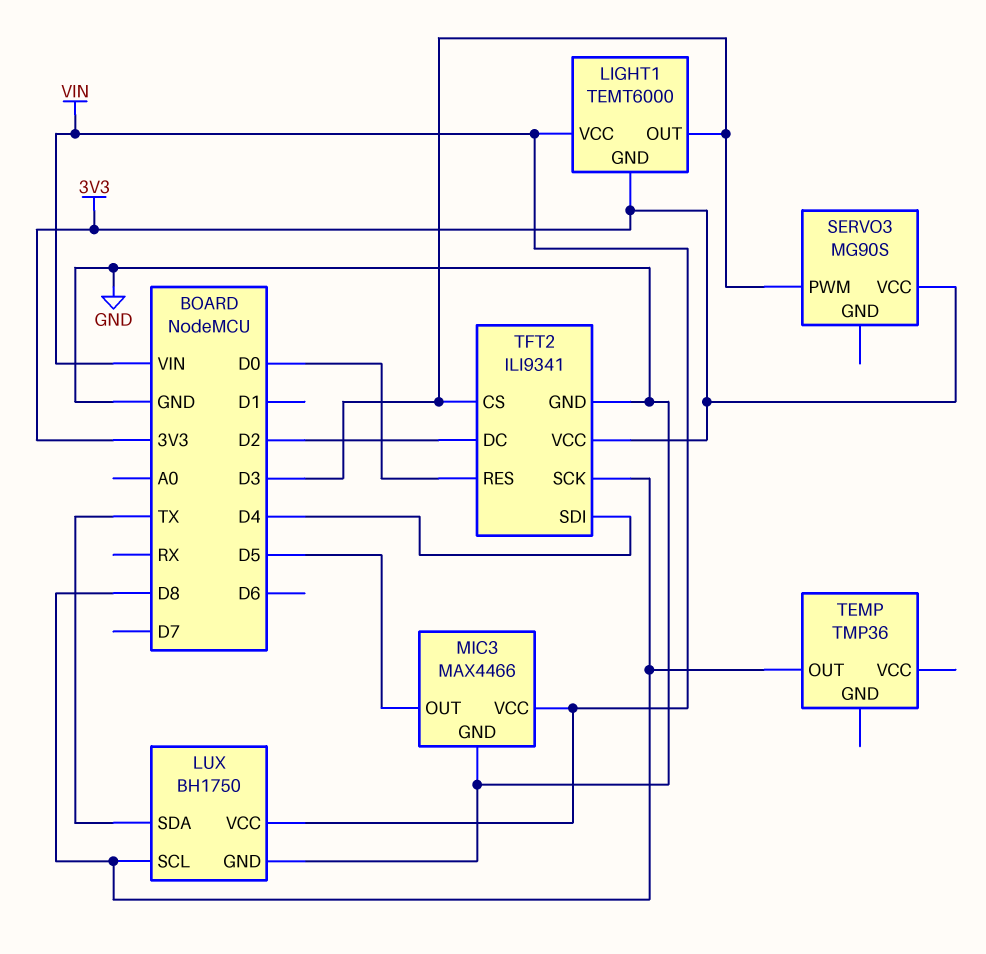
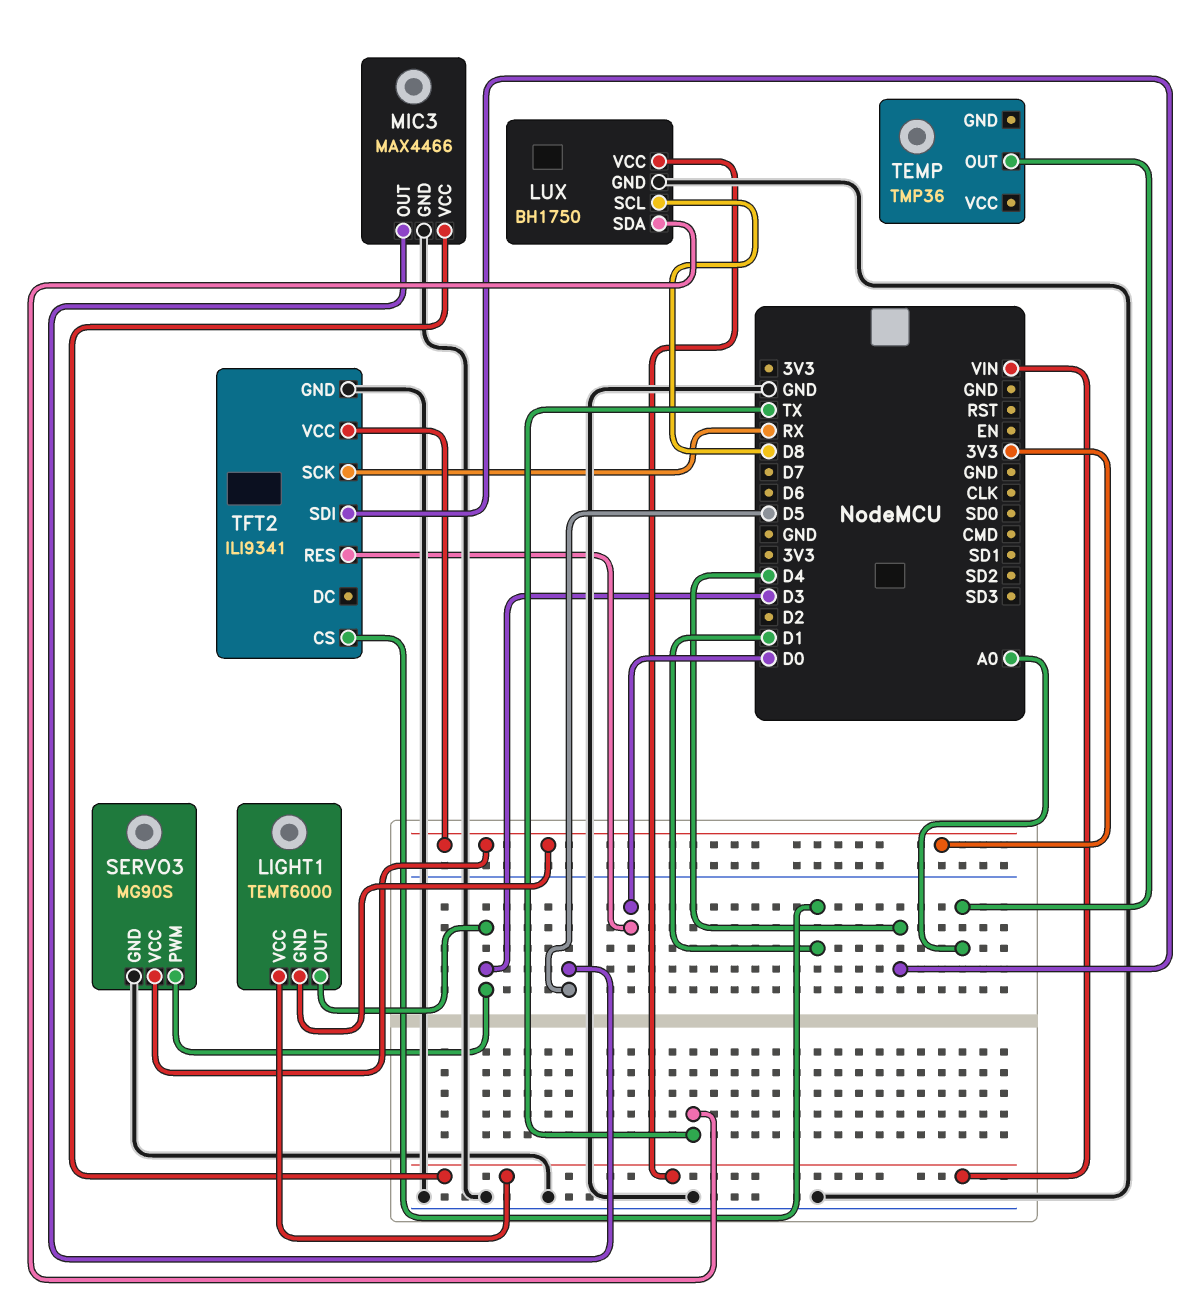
SERVO3 pin GND: none -> GND
TEMP pin OUT: D8 -> A0
TFT2 pin CS: D3 -> D1
TFT2 pin DC: D2 -> none
TFT2 pin SCK: D8 -> RX

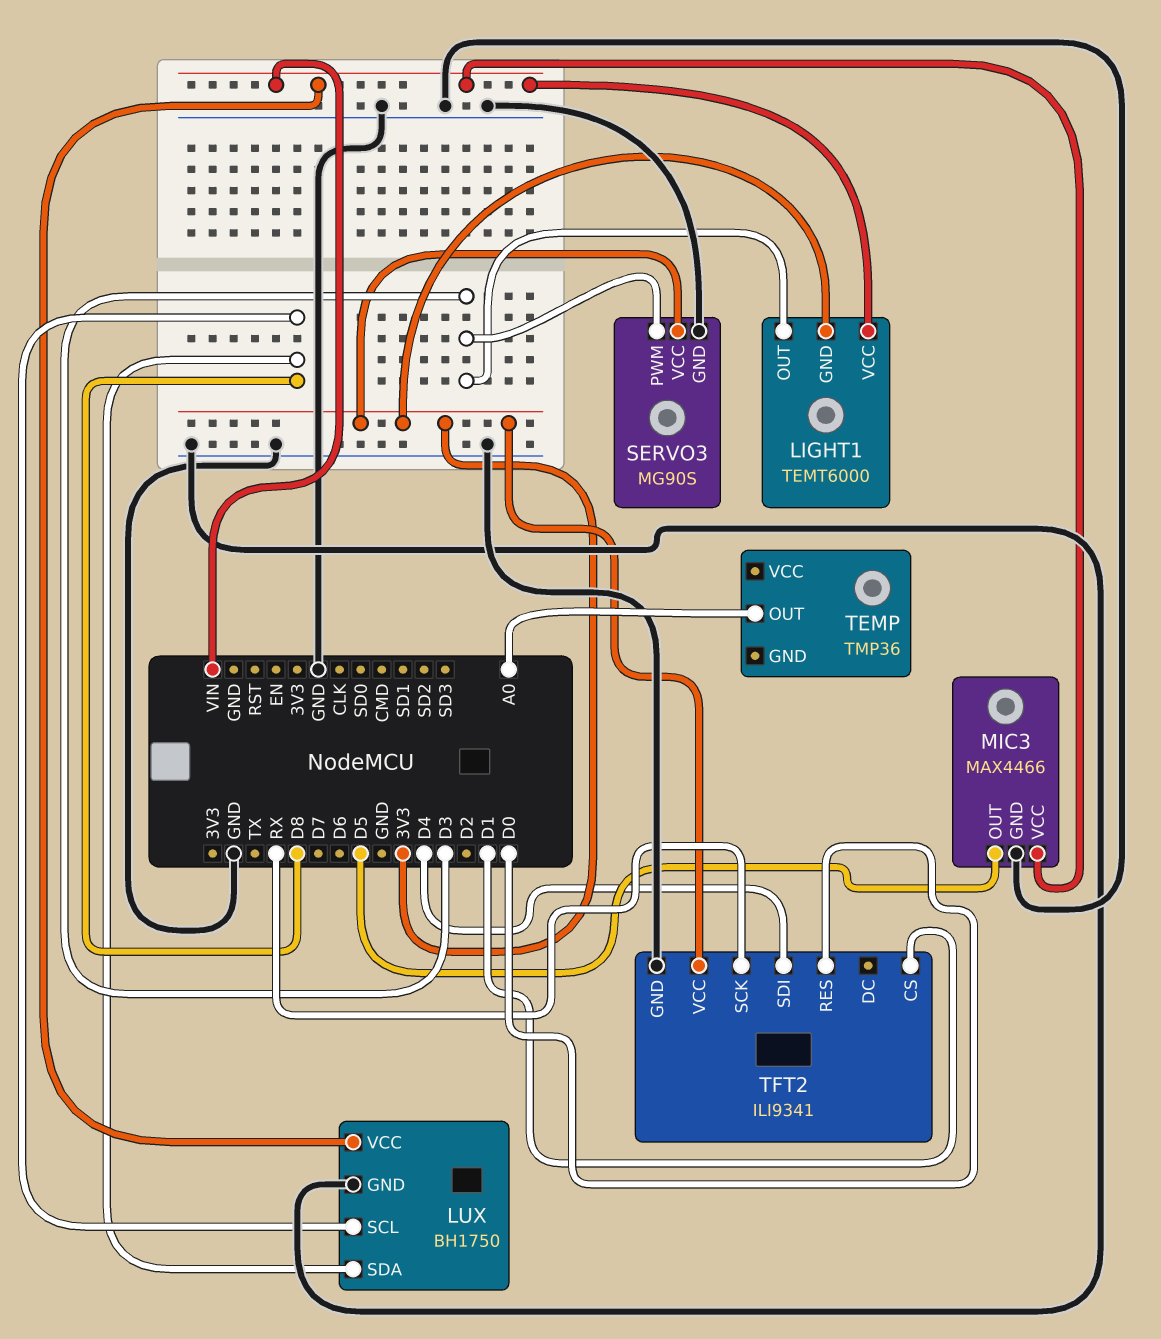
LUX pin SDA: TX -> D8

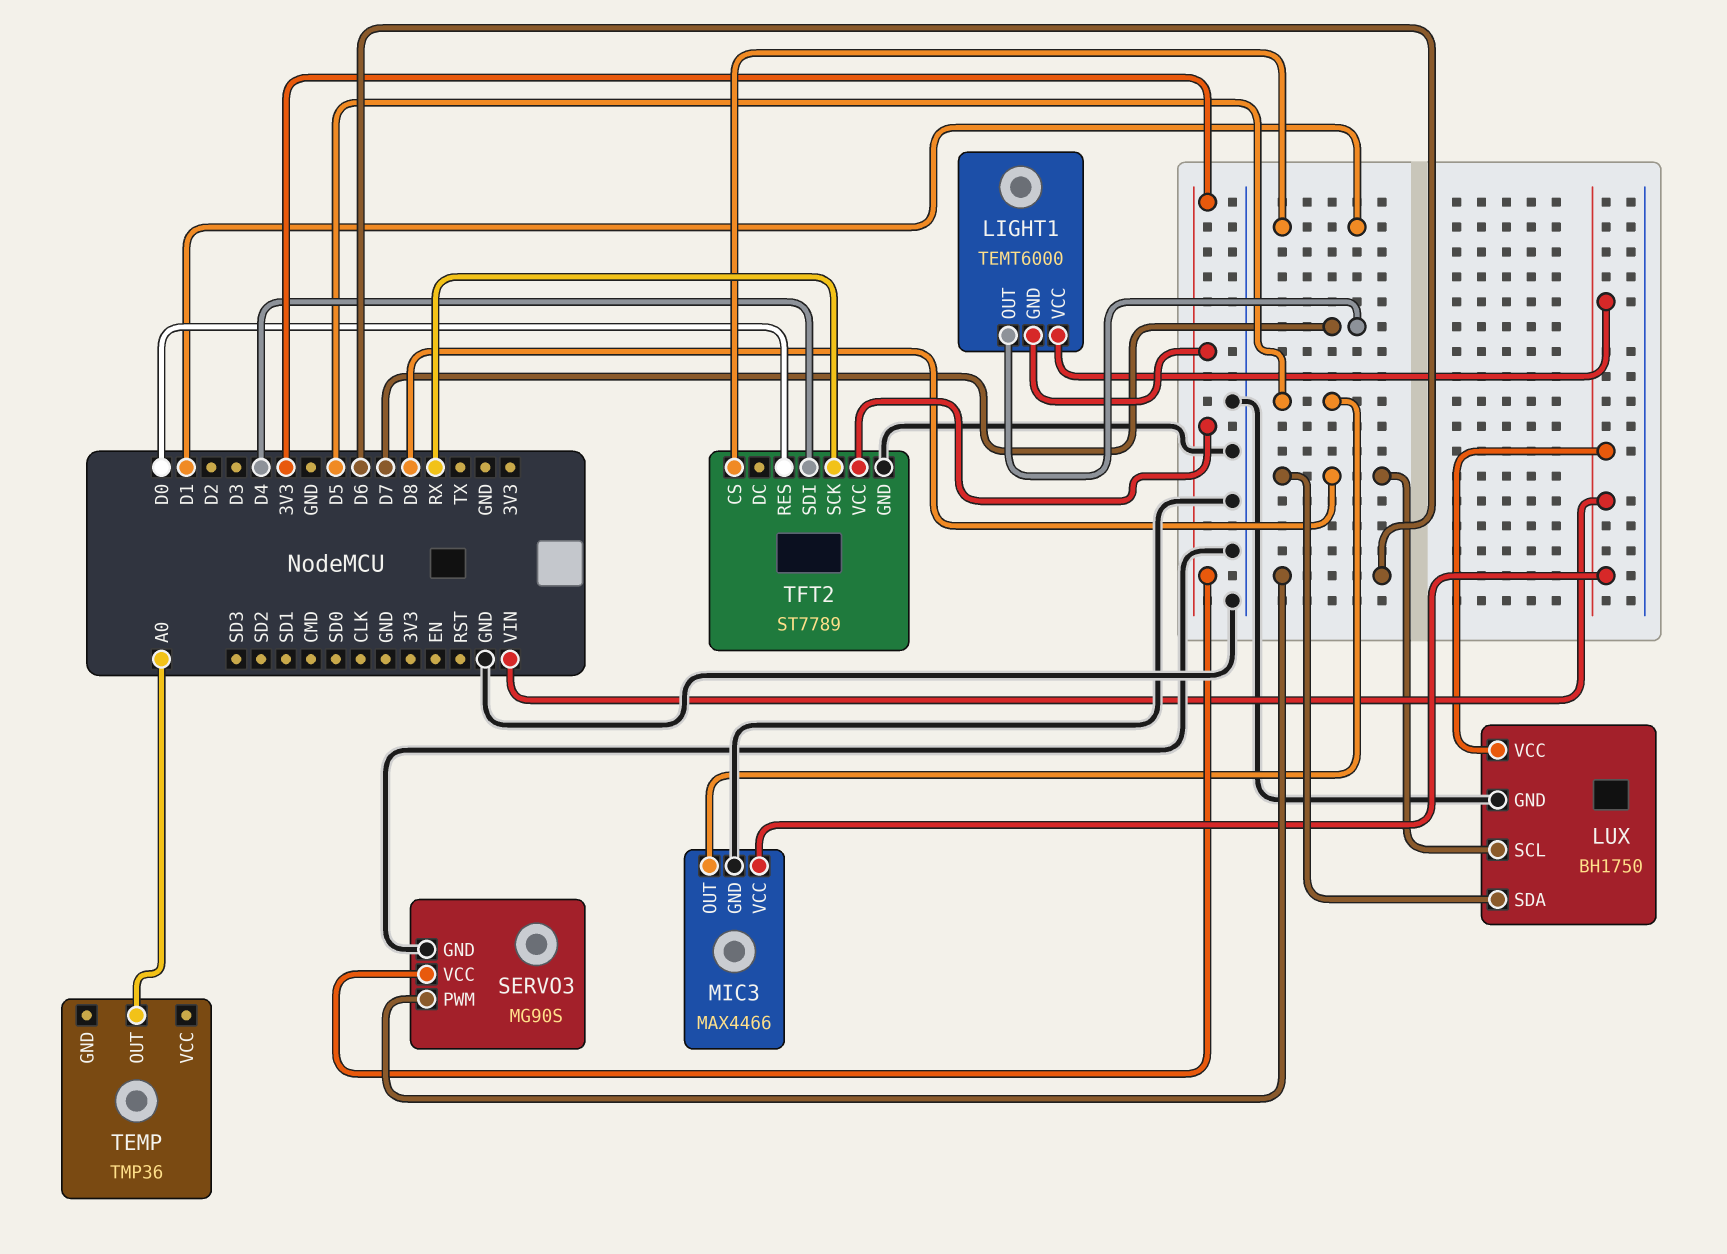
LIGHT1 pin OUT: D3 -> D7
SERVO3 pin PWM: D3 -> D6
TFT2: ILI9341 -> ST7789

